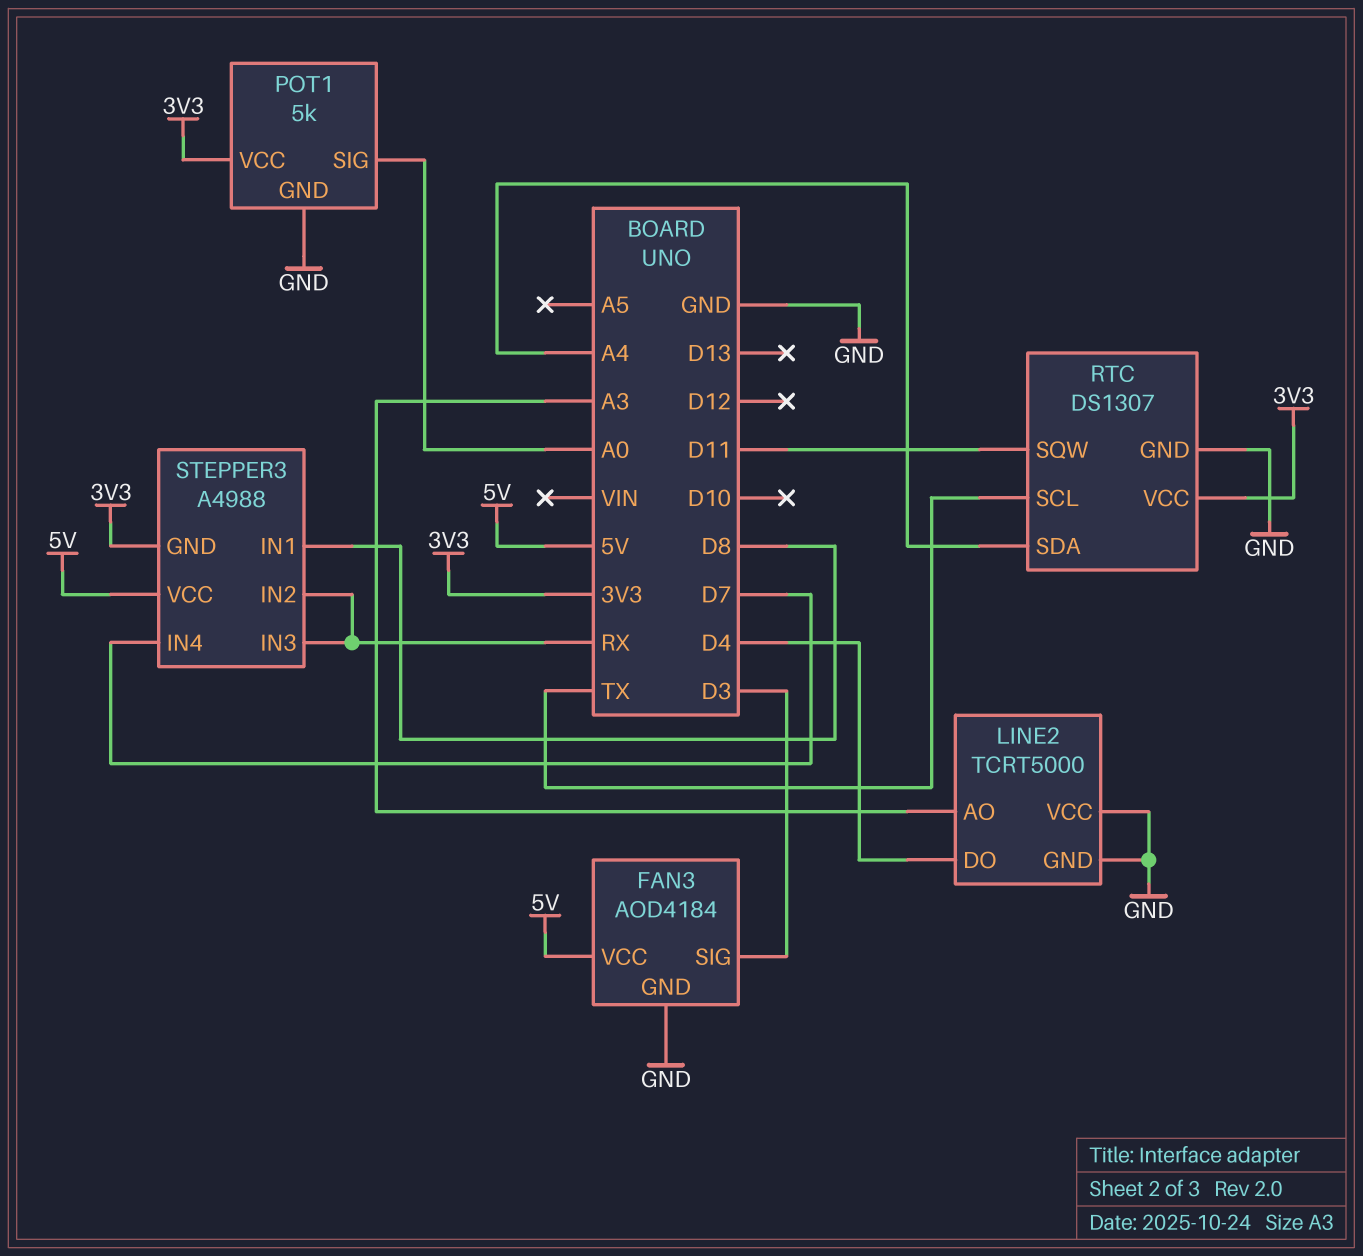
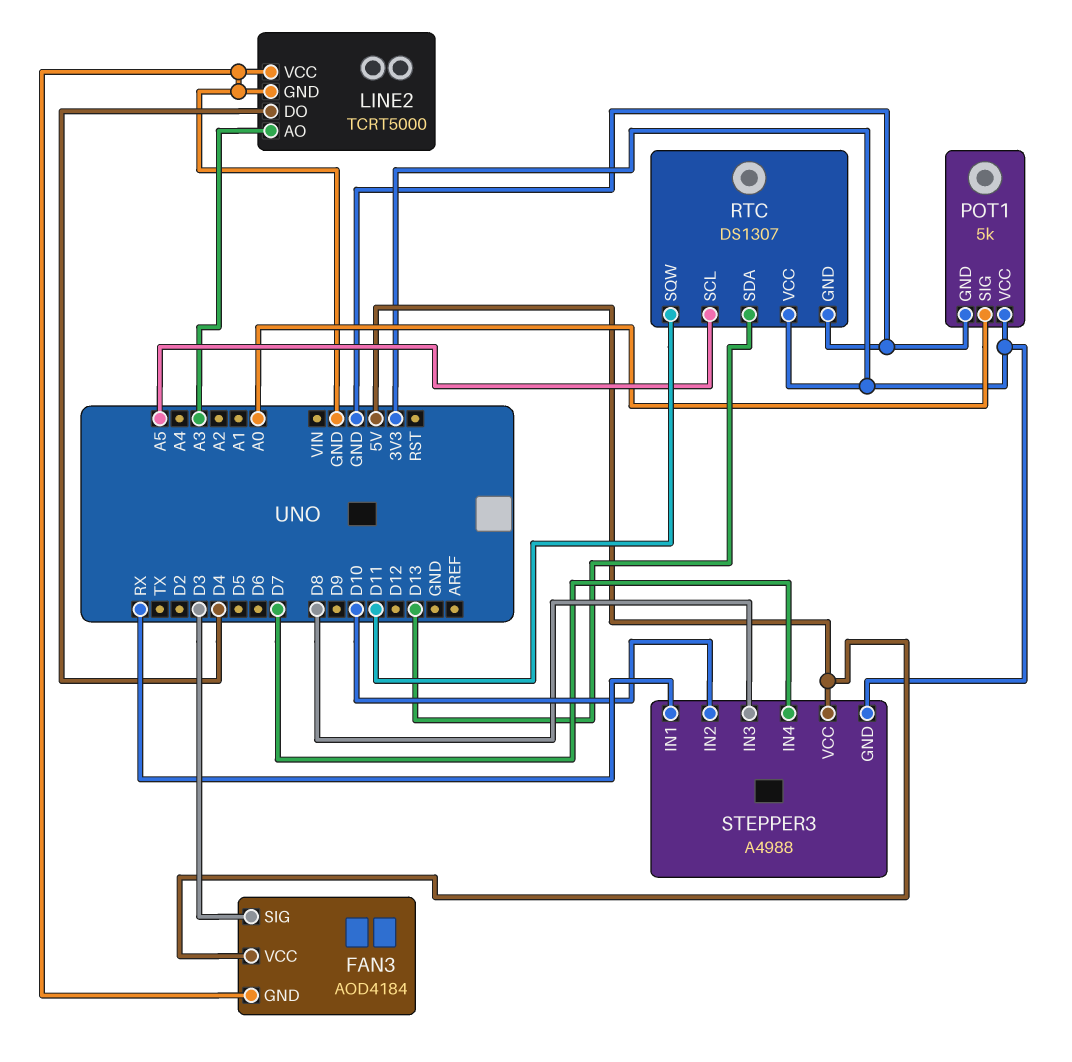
RTC pin SCL: TX -> A5
RTC pin SDA: A4 -> D13
STEPPER3 pin IN1: D8 -> RX
STEPPER3 pin IN2: RX -> D10
STEPPER3 pin IN3: RX -> D8

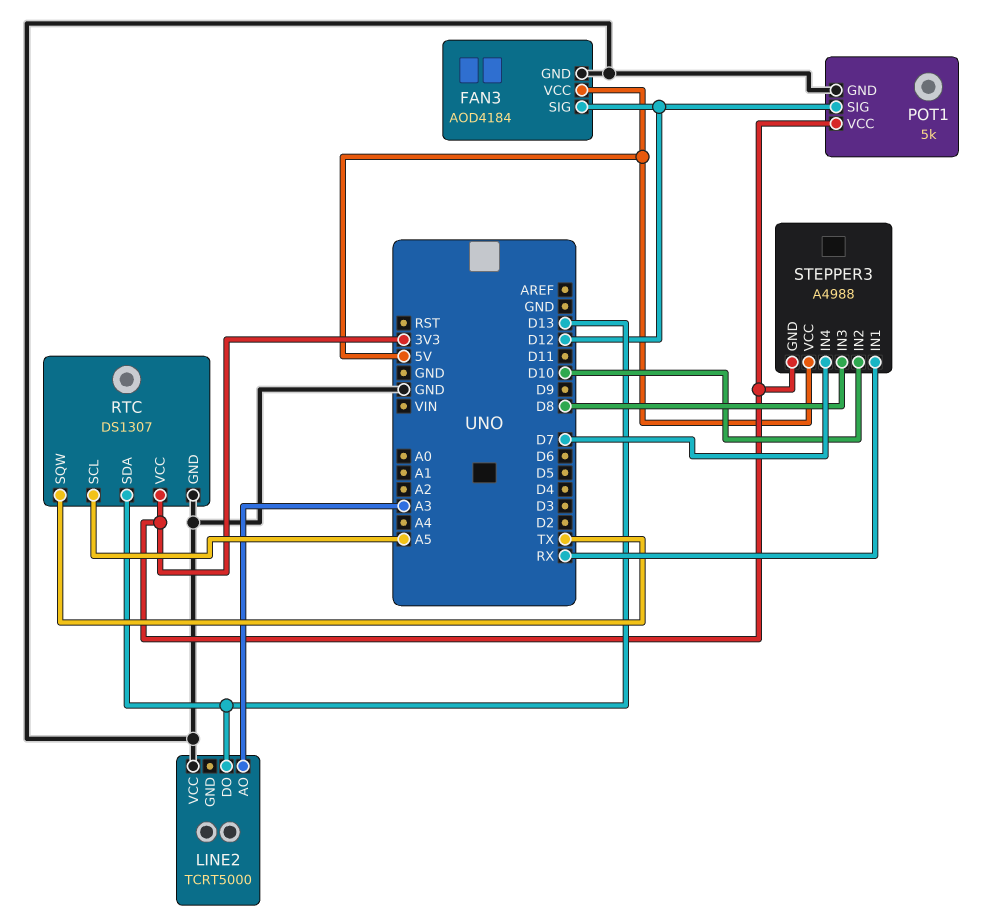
FAN3 pin SIG: D3 -> D12
LINE2 pin DO: D4 -> D13
LINE2 pin GND: GND -> none
POT1 pin SIG: A0 -> D12
RTC pin SQW: D11 -> TX

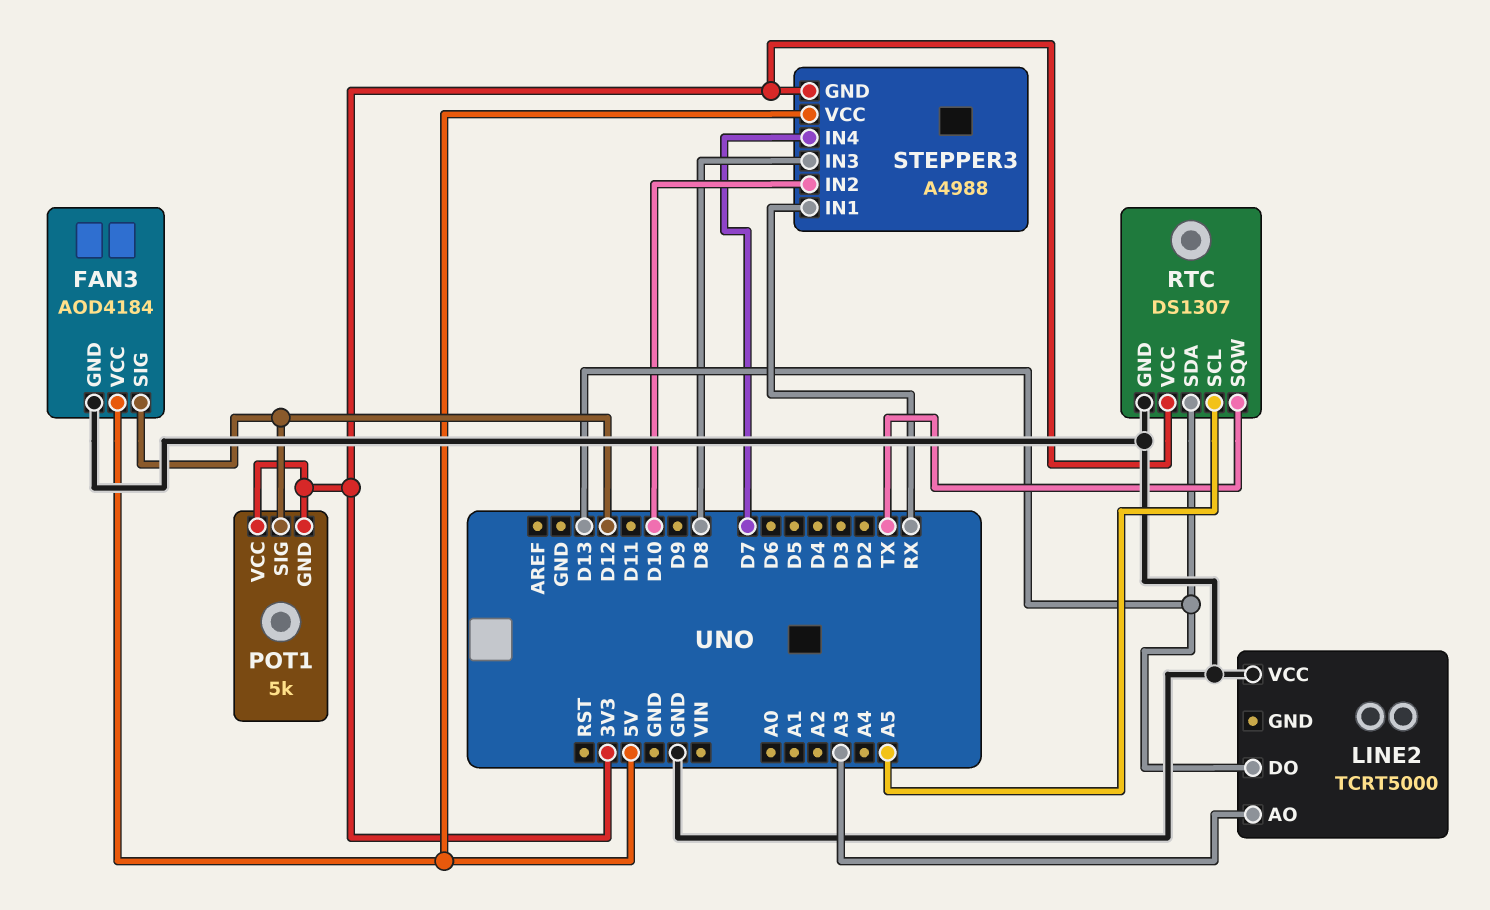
POT1 pin GND: GND -> 3V3

